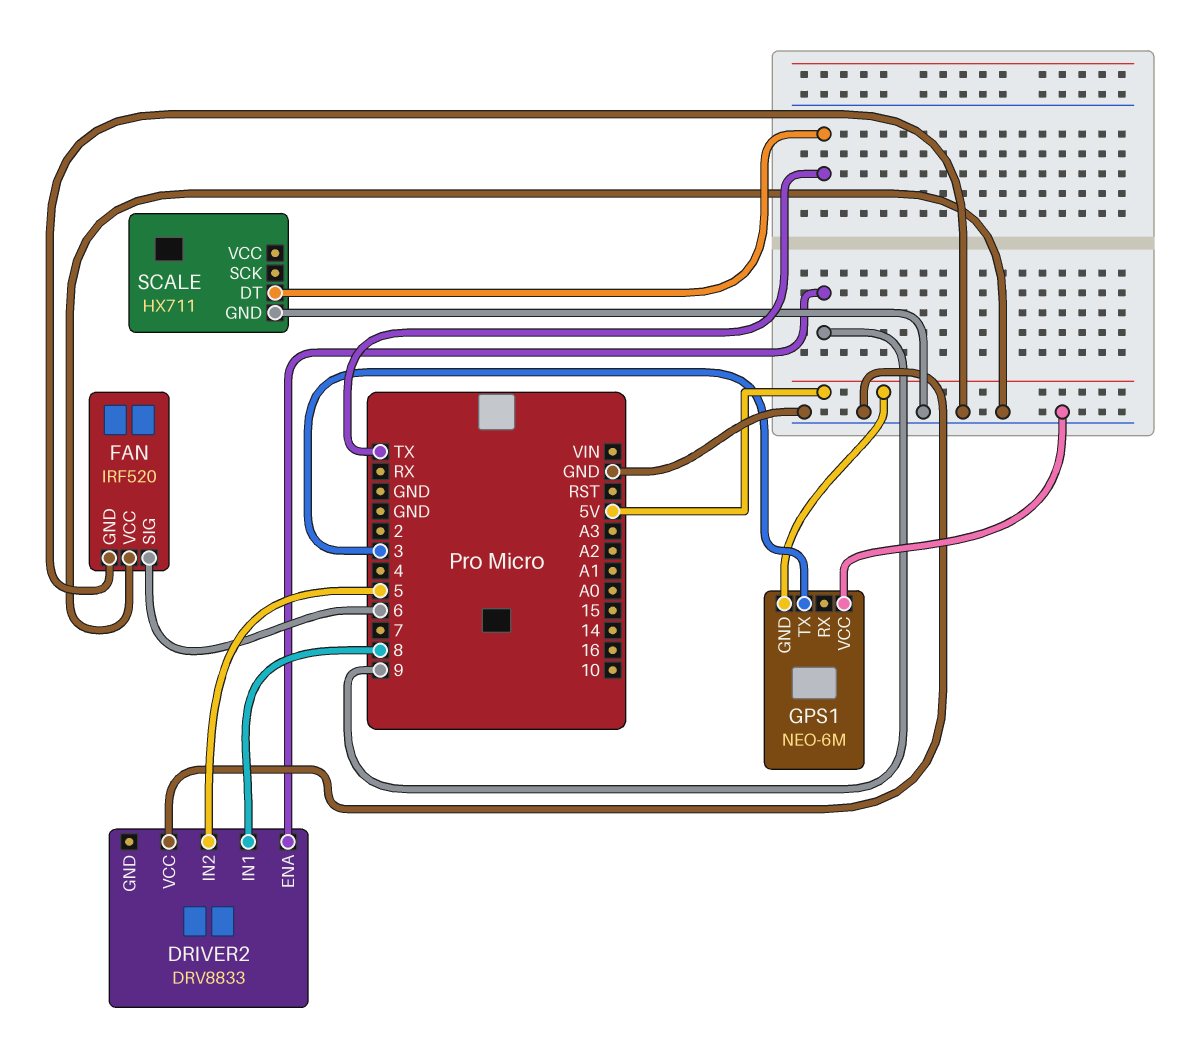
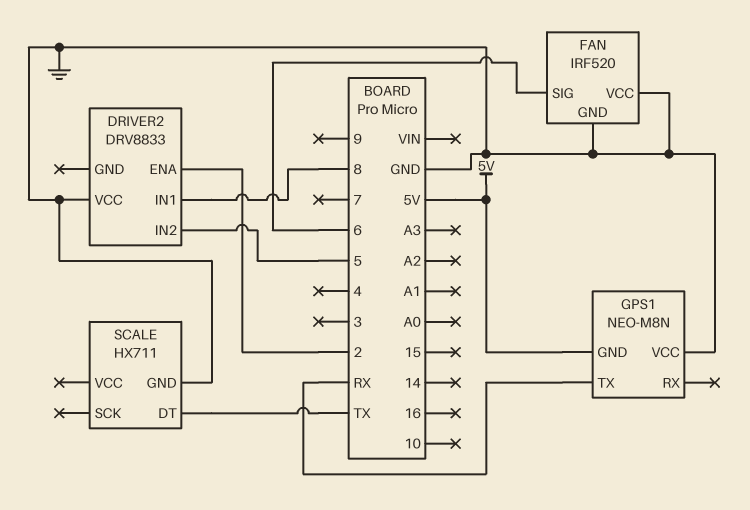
DRIVER2 pin ENA: 9 -> 2
GPS1: NEO-6M -> NEO-M8N
GPS1 pin TX: 3 -> RX

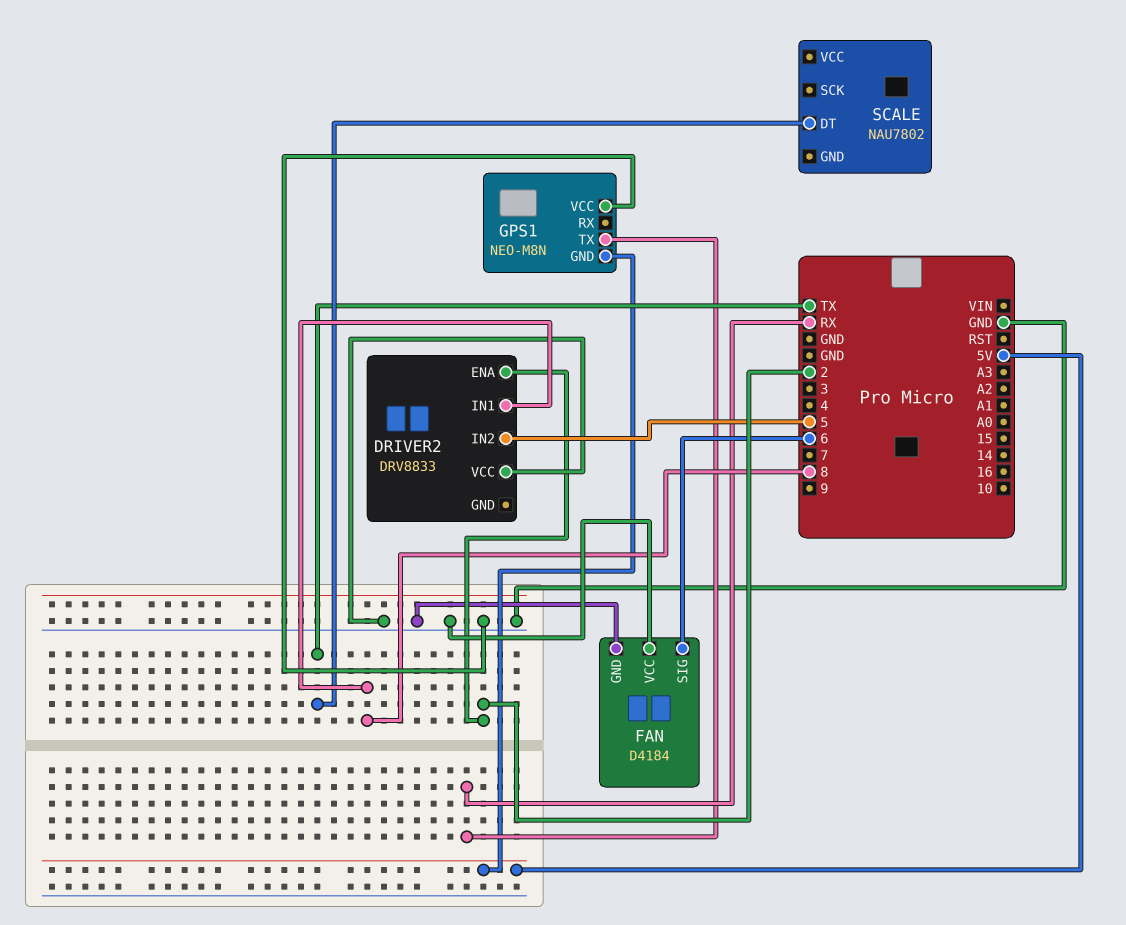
FAN: IRF520 -> D4184
SCALE: HX711 -> NAU7802
SCALE pin GND: GND -> none

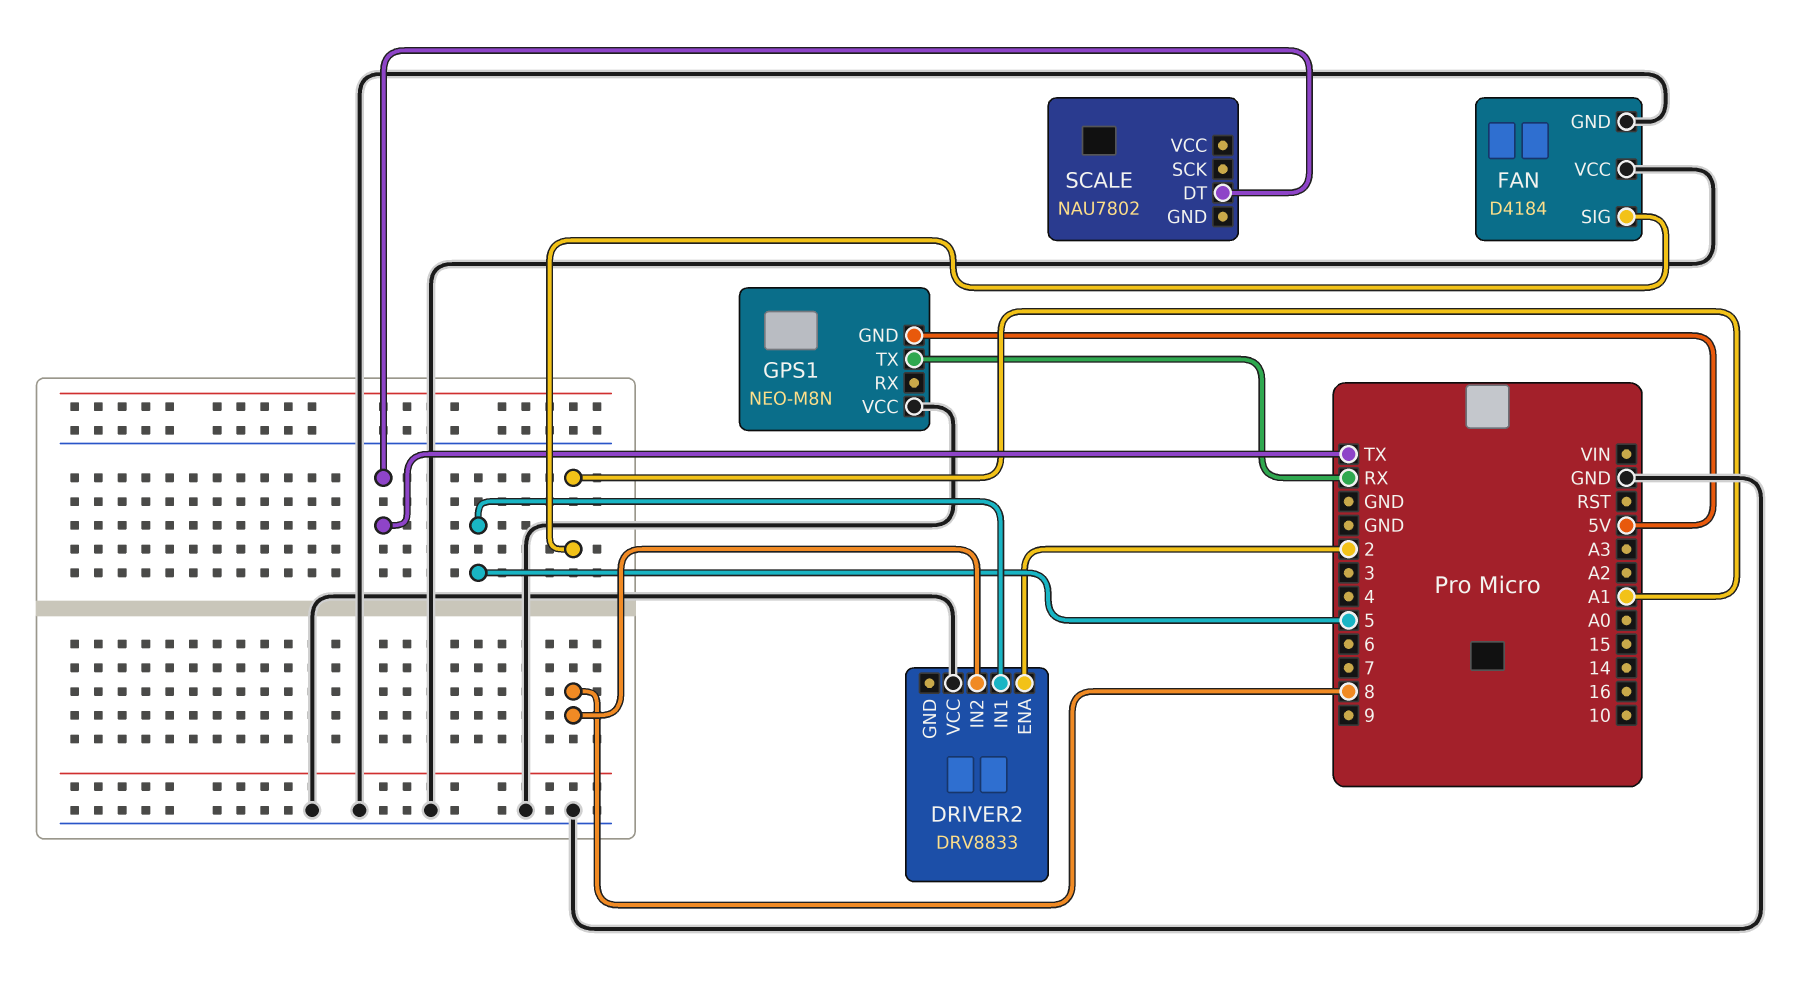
DRIVER2 pin IN1: 8 -> 5
DRIVER2 pin IN2: 5 -> 8
FAN pin SIG: 6 -> A1

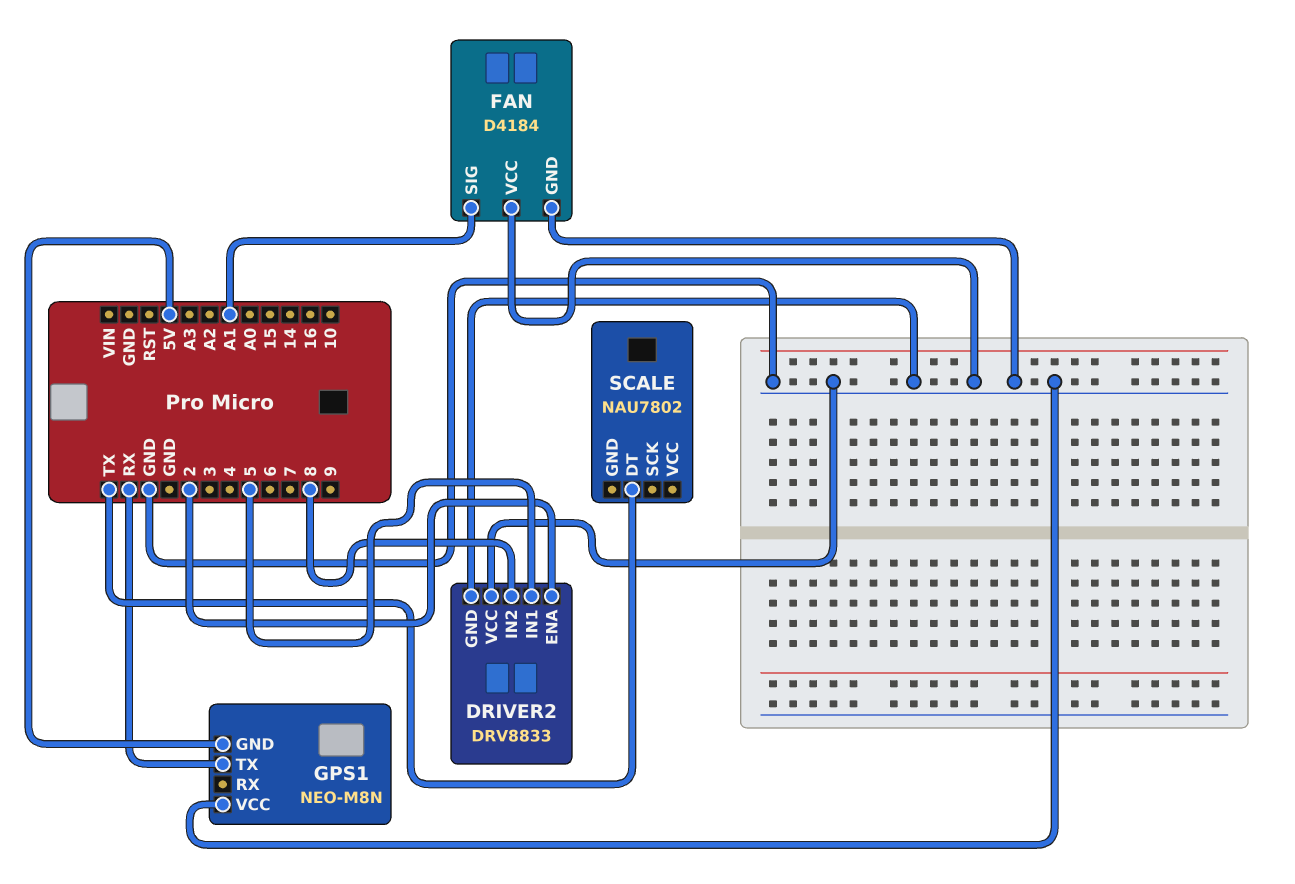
DRIVER2 pin GND: none -> GND

